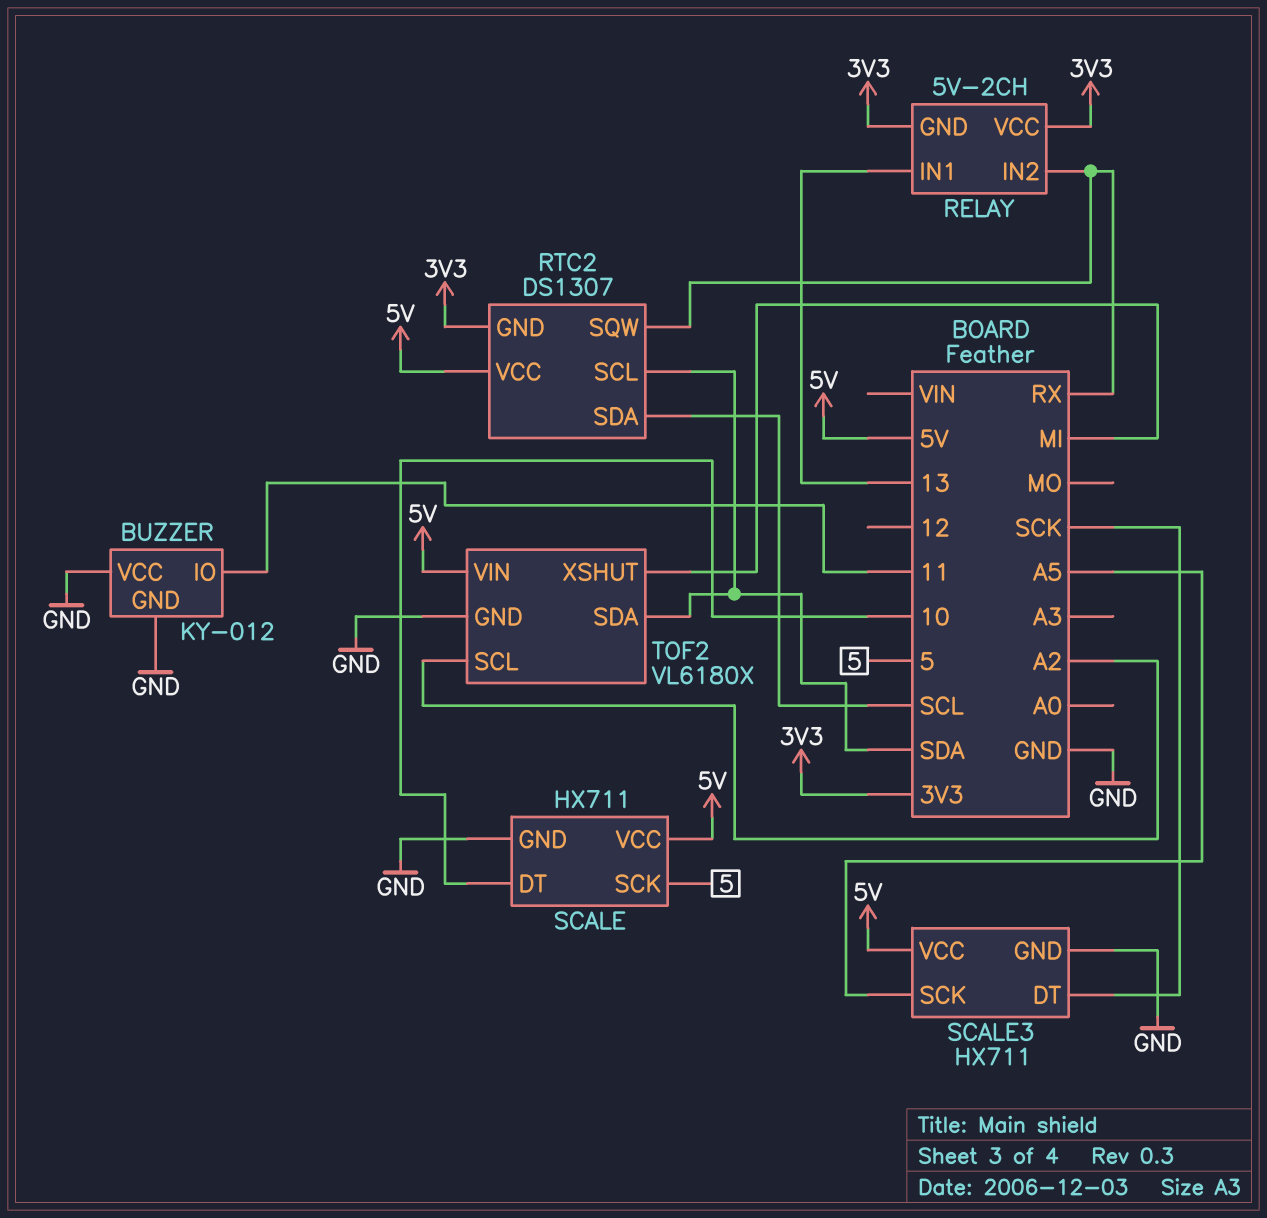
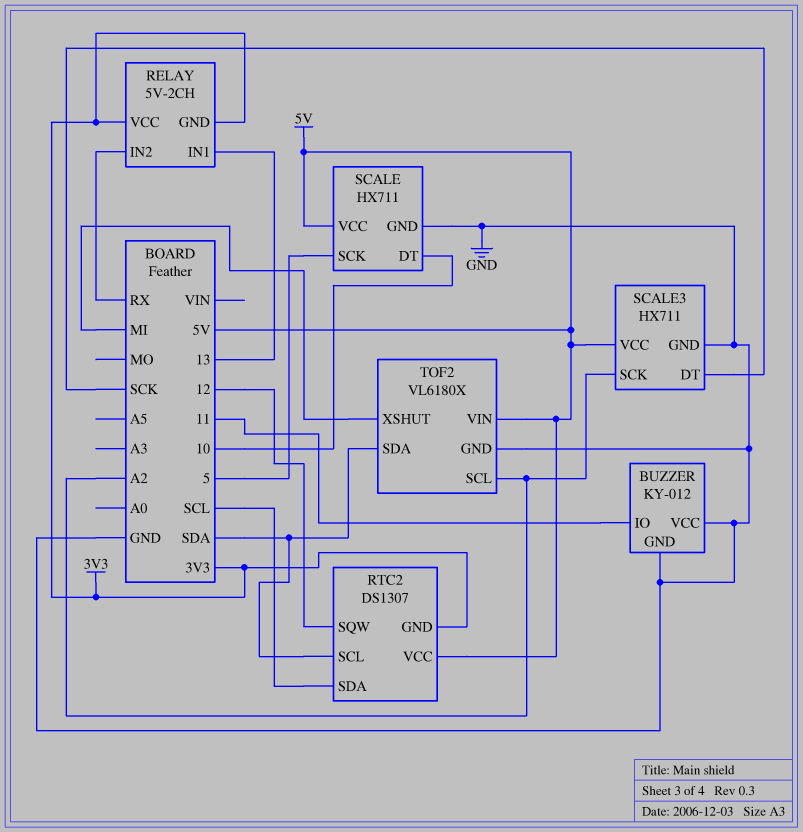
RTC2 pin SQW: RX -> 12
SCALE3 pin SCK: A5 -> A2

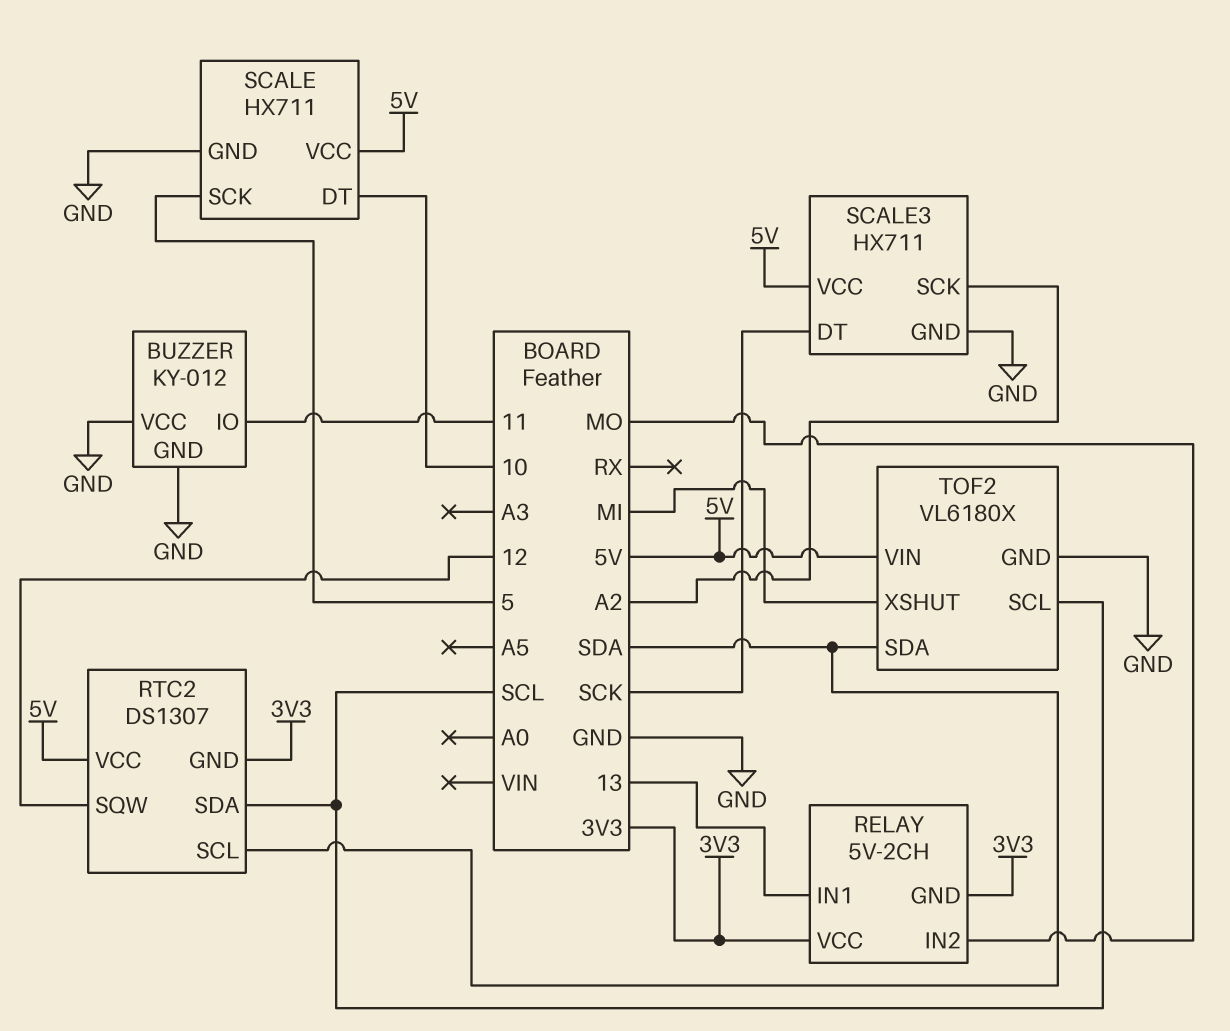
RELAY pin IN2: RX -> MO
TOF2 pin SCL: A2 -> SCL

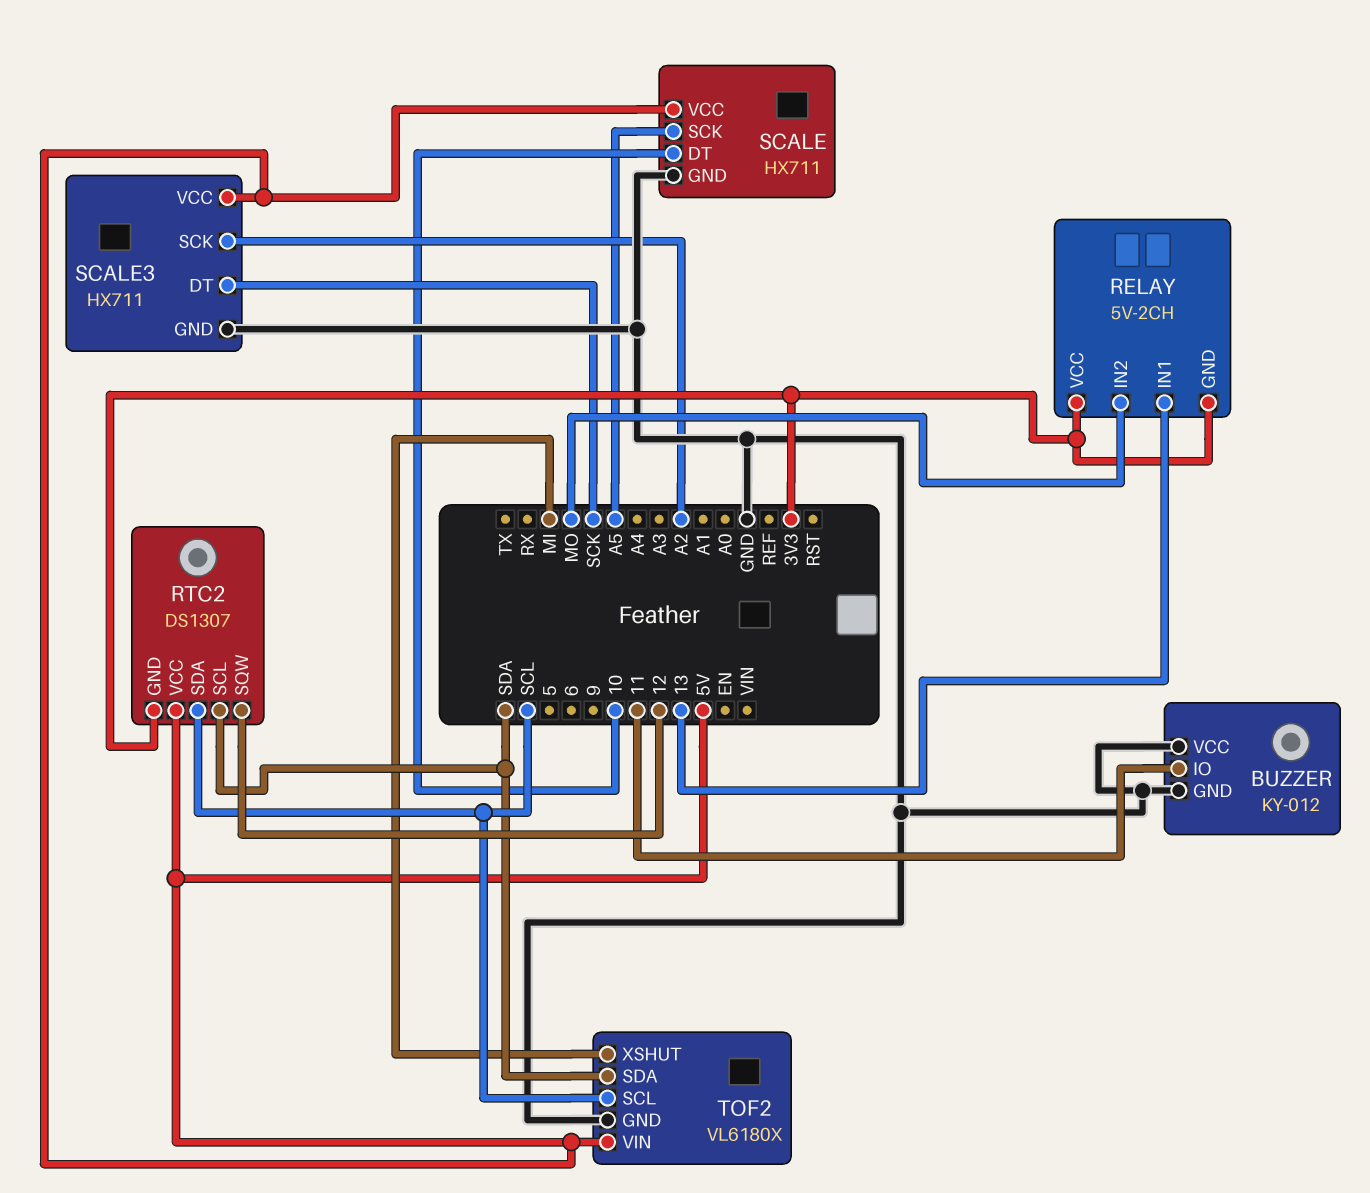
SCALE pin SCK: 5 -> A5

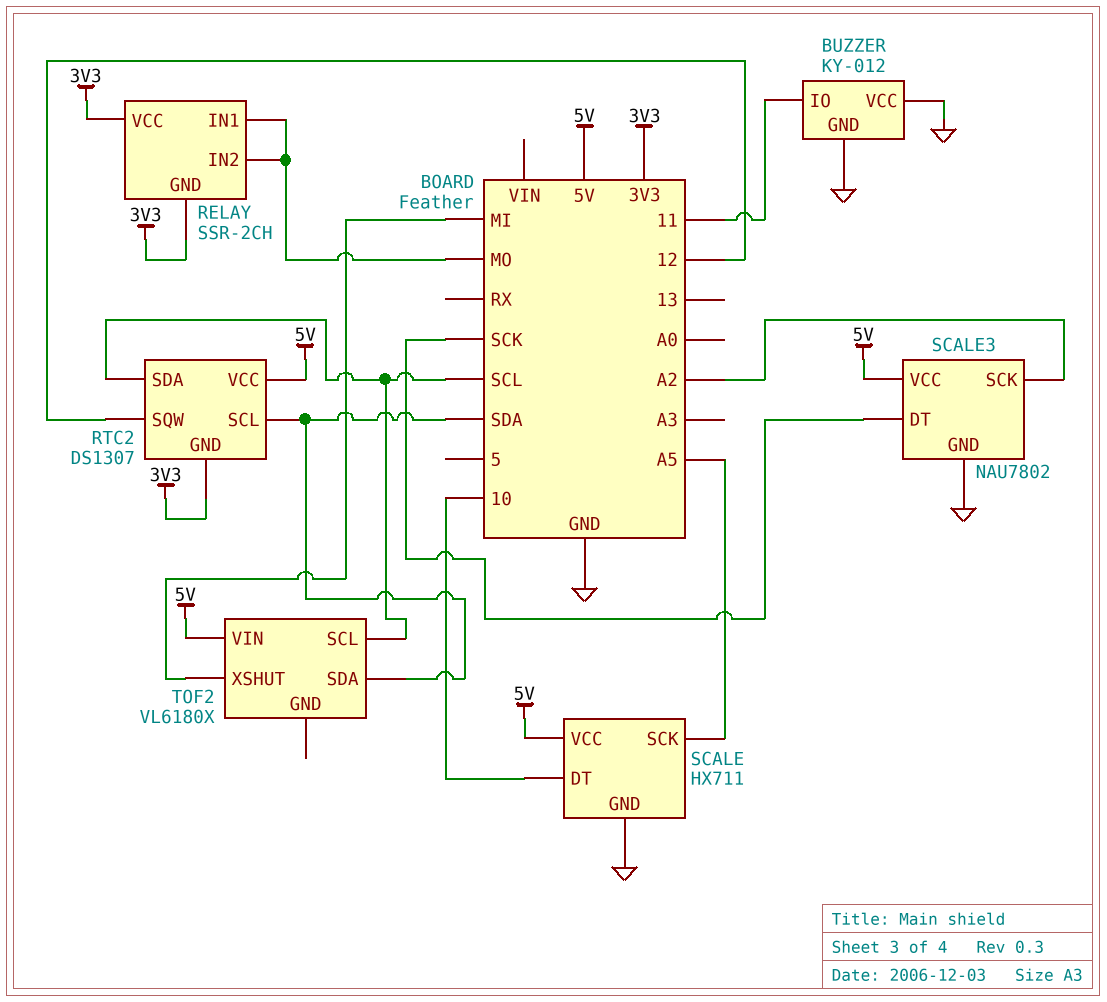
RELAY: 5V-2CH -> SSR-2CH
RELAY pin IN1: 13 -> MO
SCALE3: HX711 -> NAU7802
TOF2 pin GND: GND -> none

